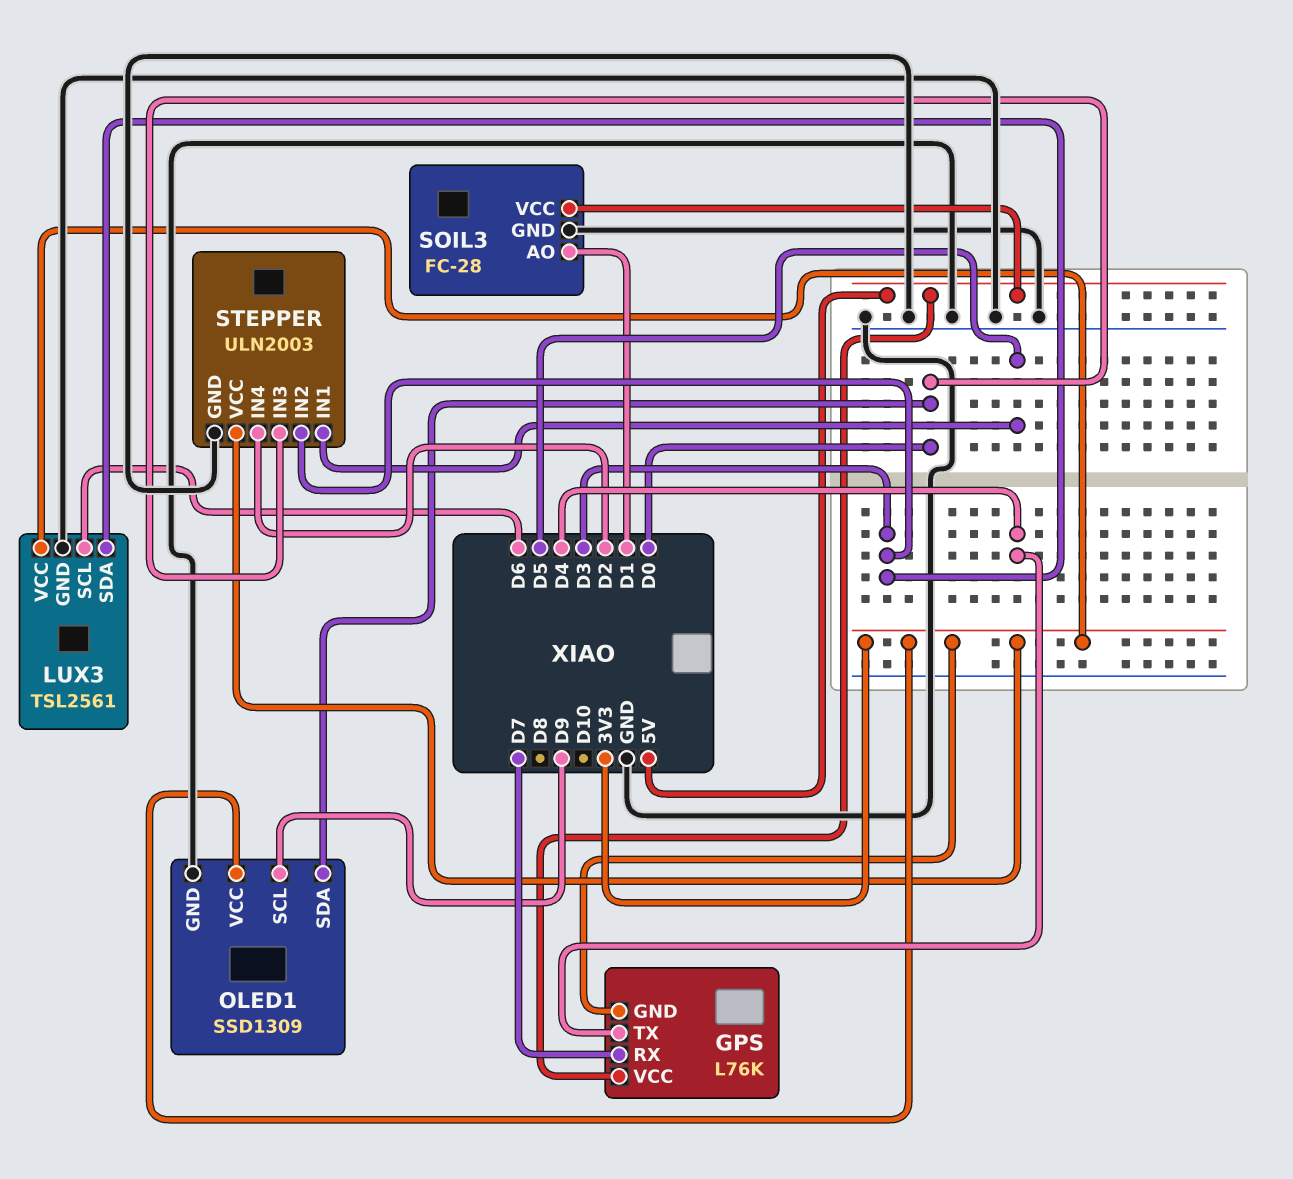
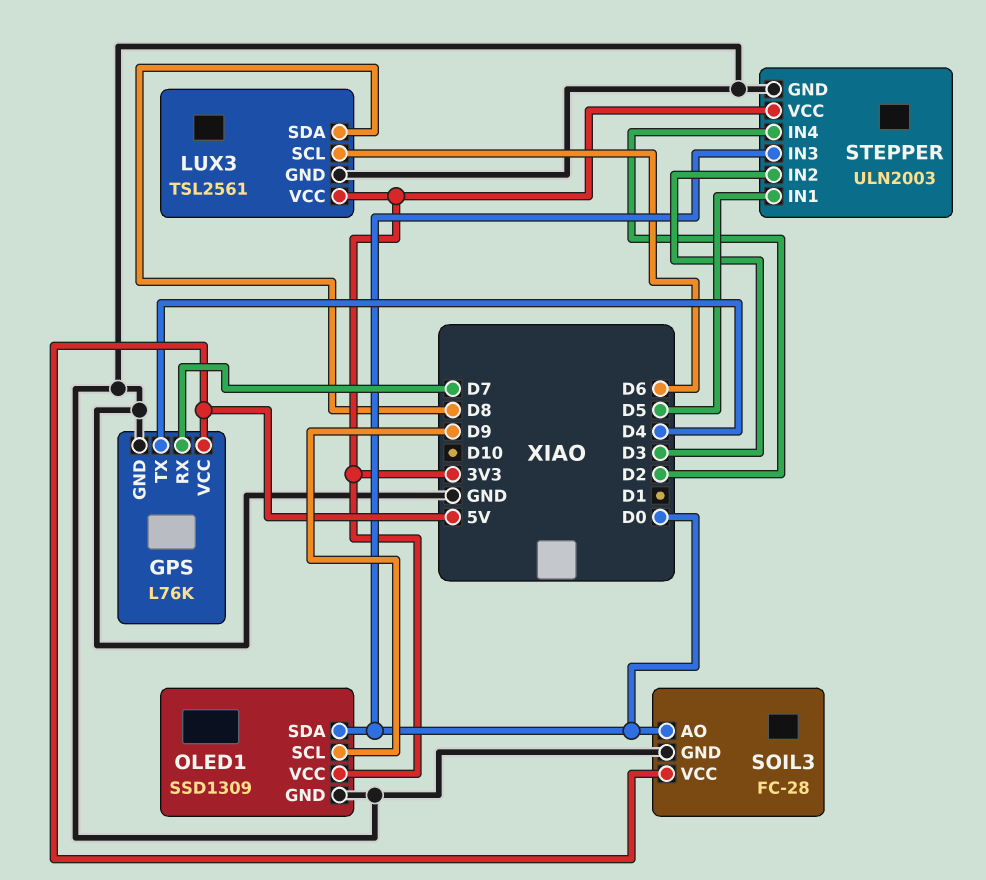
GPS pin GND: 3V3 -> GND
LUX3 pin SDA: D3 -> D8
SOIL3 pin AO: D1 -> D0

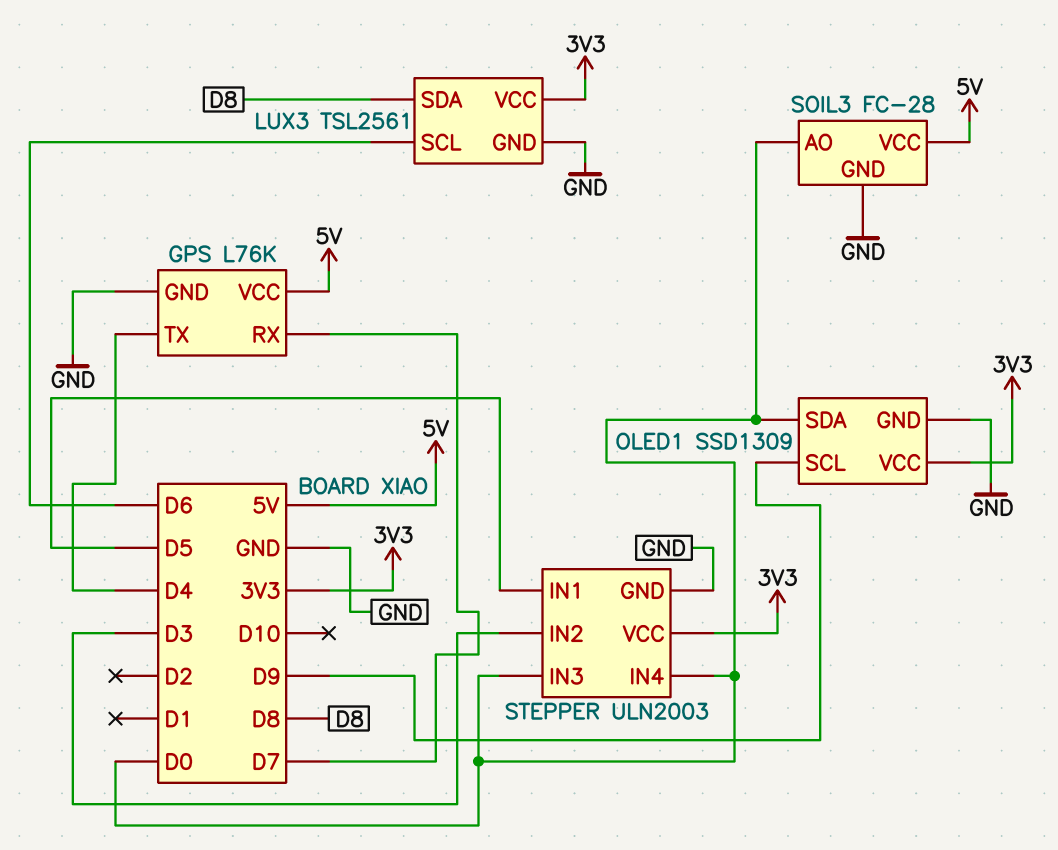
STEPPER pin IN4: D2 -> D0

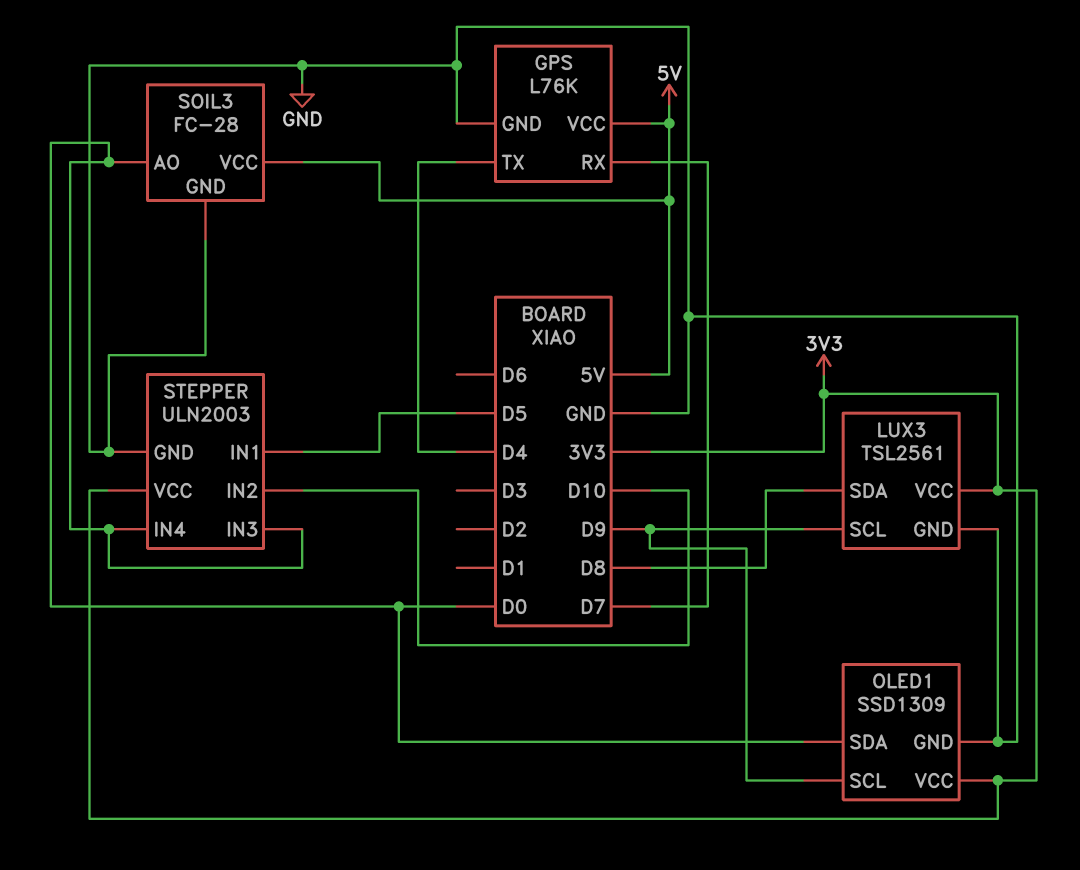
LUX3 pin SCL: D6 -> D9
STEPPER pin IN2: D3 -> D10

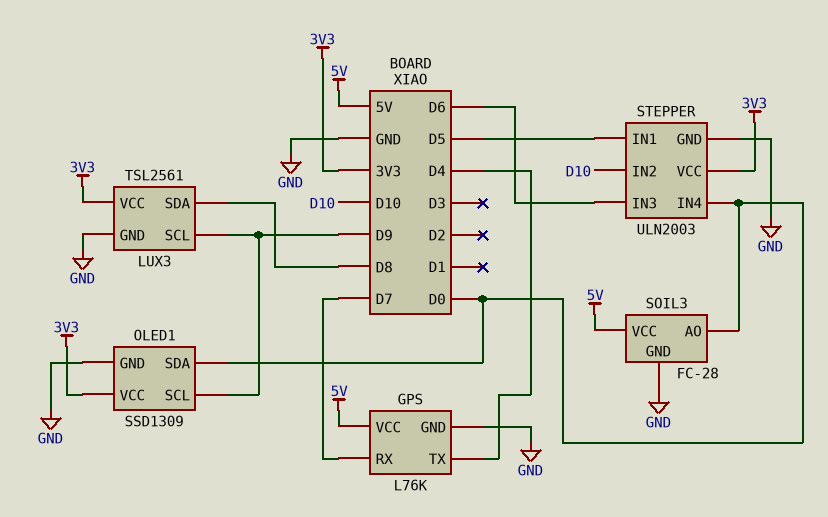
STEPPER pin IN3: D0 -> D6

